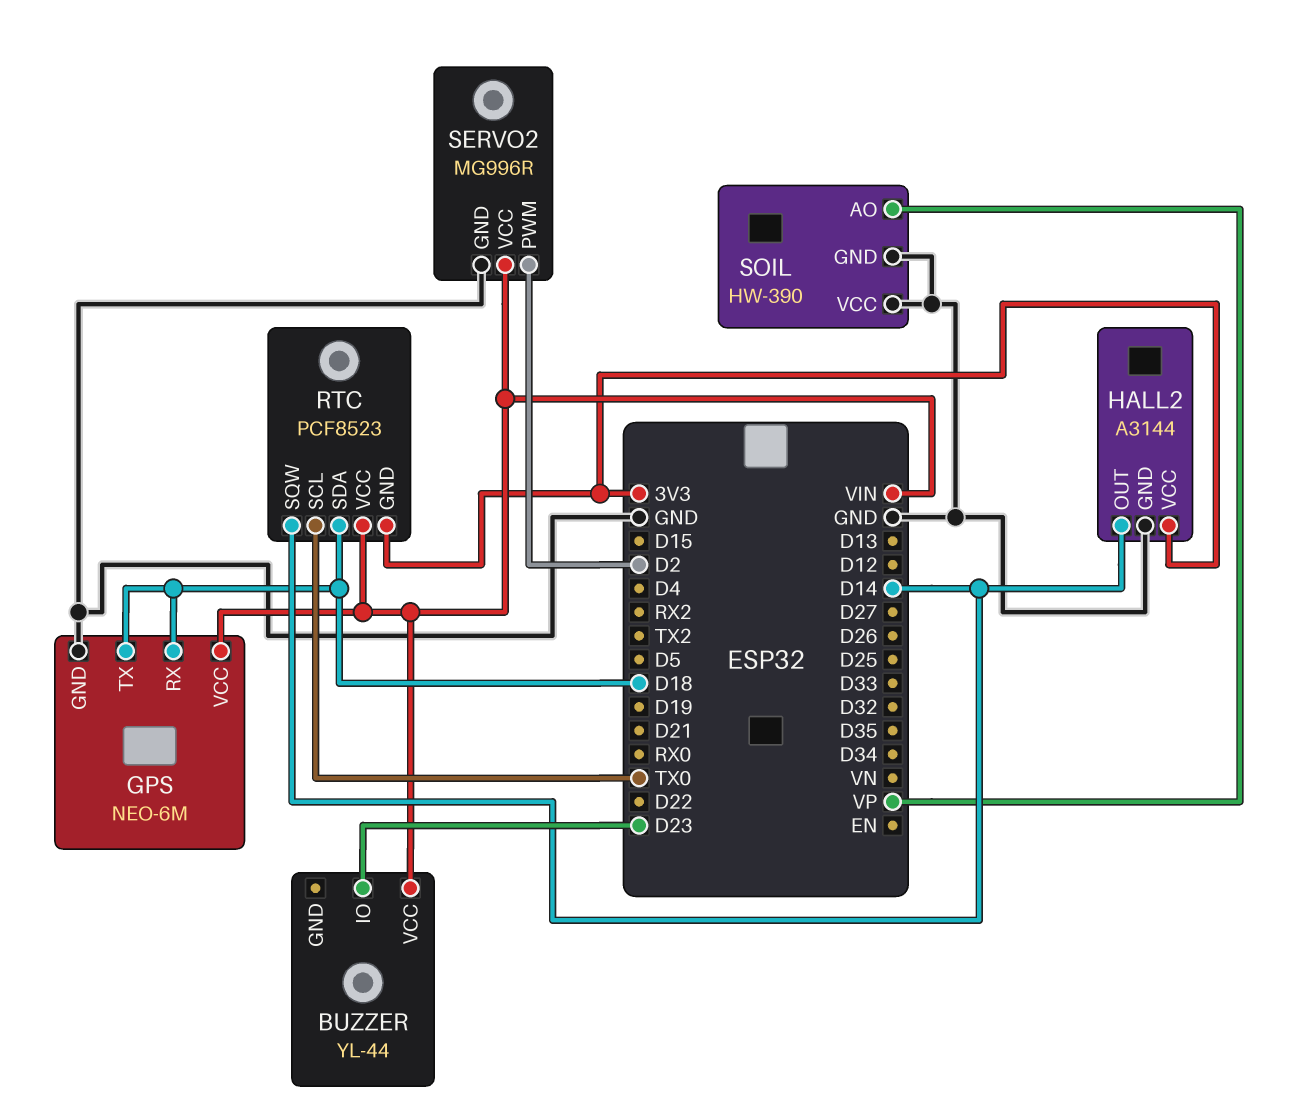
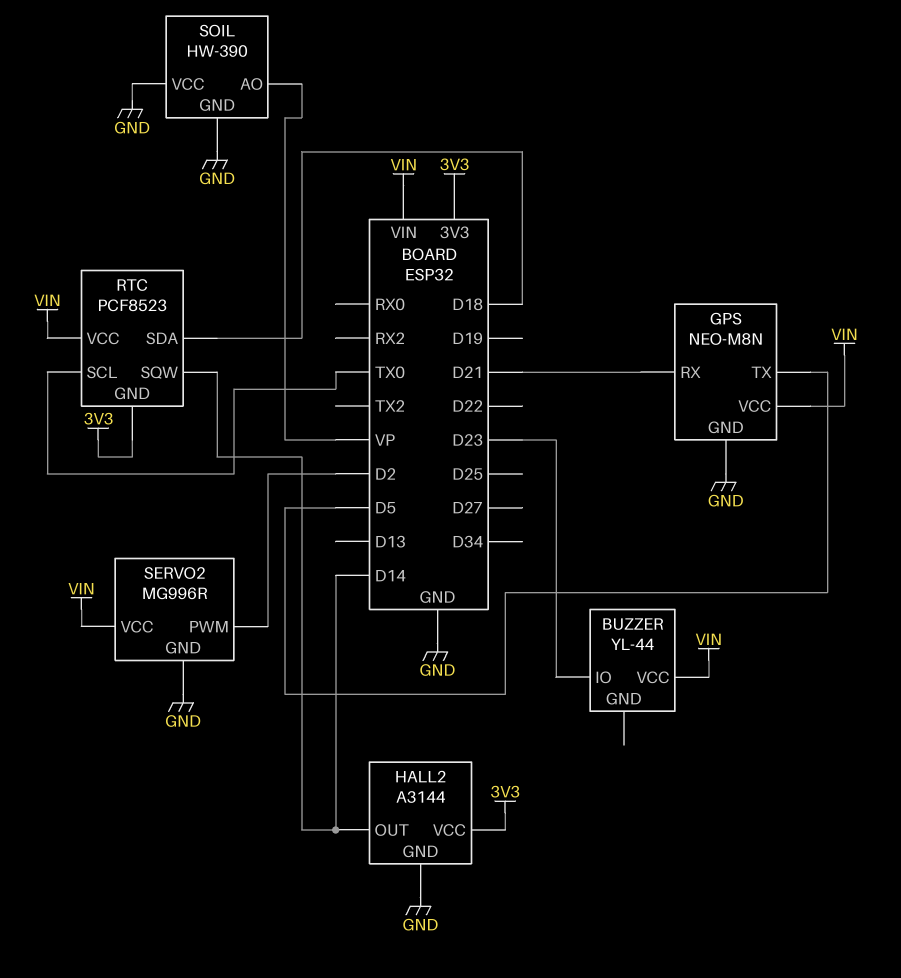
GPS: NEO-6M -> NEO-M8N
GPS pin RX: D18 -> D21
GPS pin TX: D18 -> D5

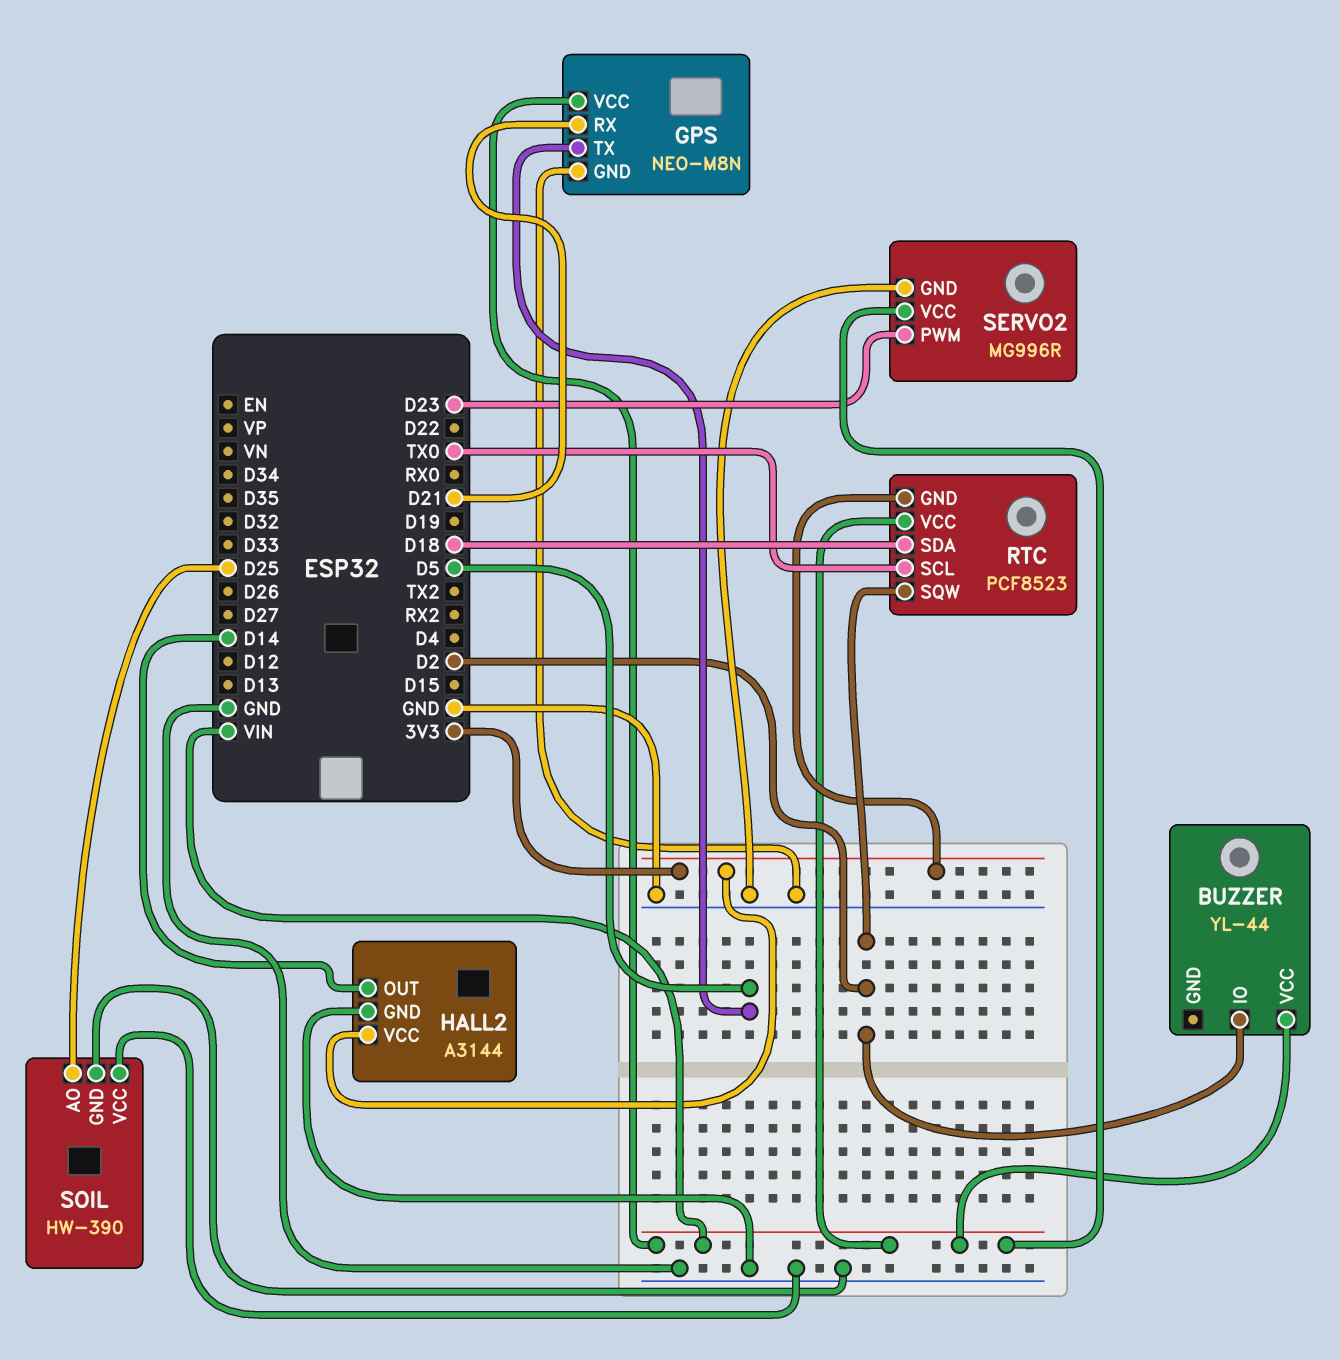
BUZZER pin IO: D23 -> D2
RTC pin SQW: D14 -> D2
SERVO2 pin PWM: D2 -> D23
SOIL pin AO: VP -> D25

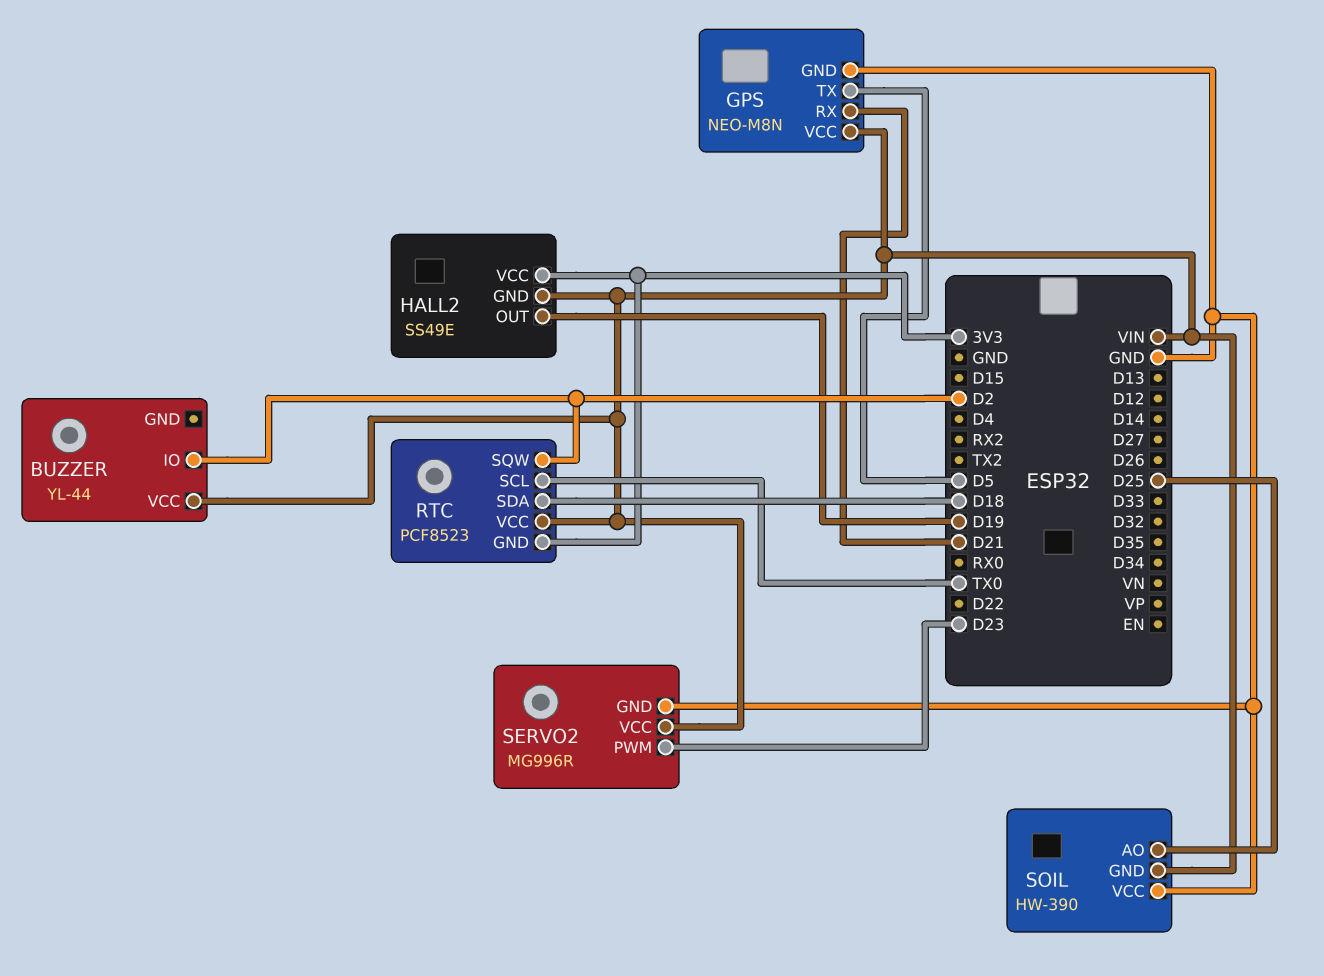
HALL2: A3144 -> SS49E
HALL2 pin GND: GND -> VIN
HALL2 pin OUT: D14 -> D19
SOIL pin GND: GND -> VIN

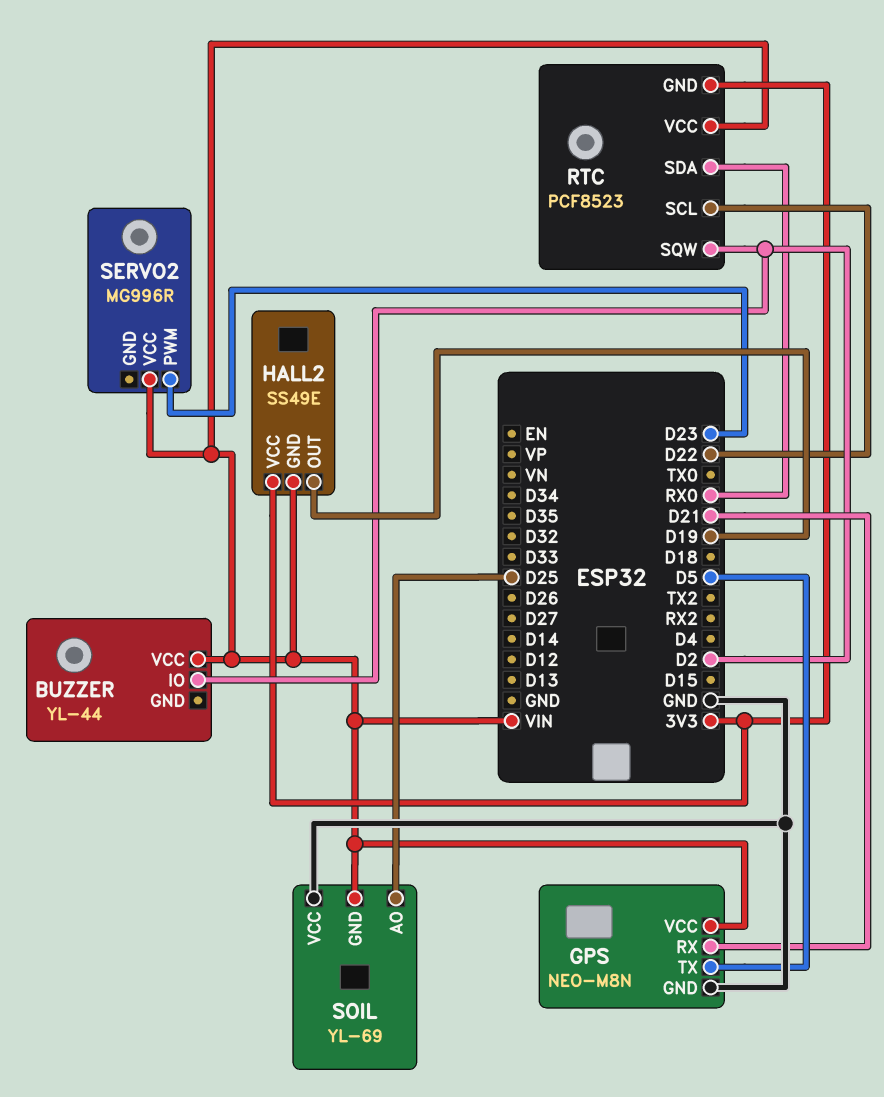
RTC pin SCL: TX0 -> D22
RTC pin SDA: D18 -> RX0
SERVO2 pin GND: GND -> none
SOIL: HW-390 -> YL-69

